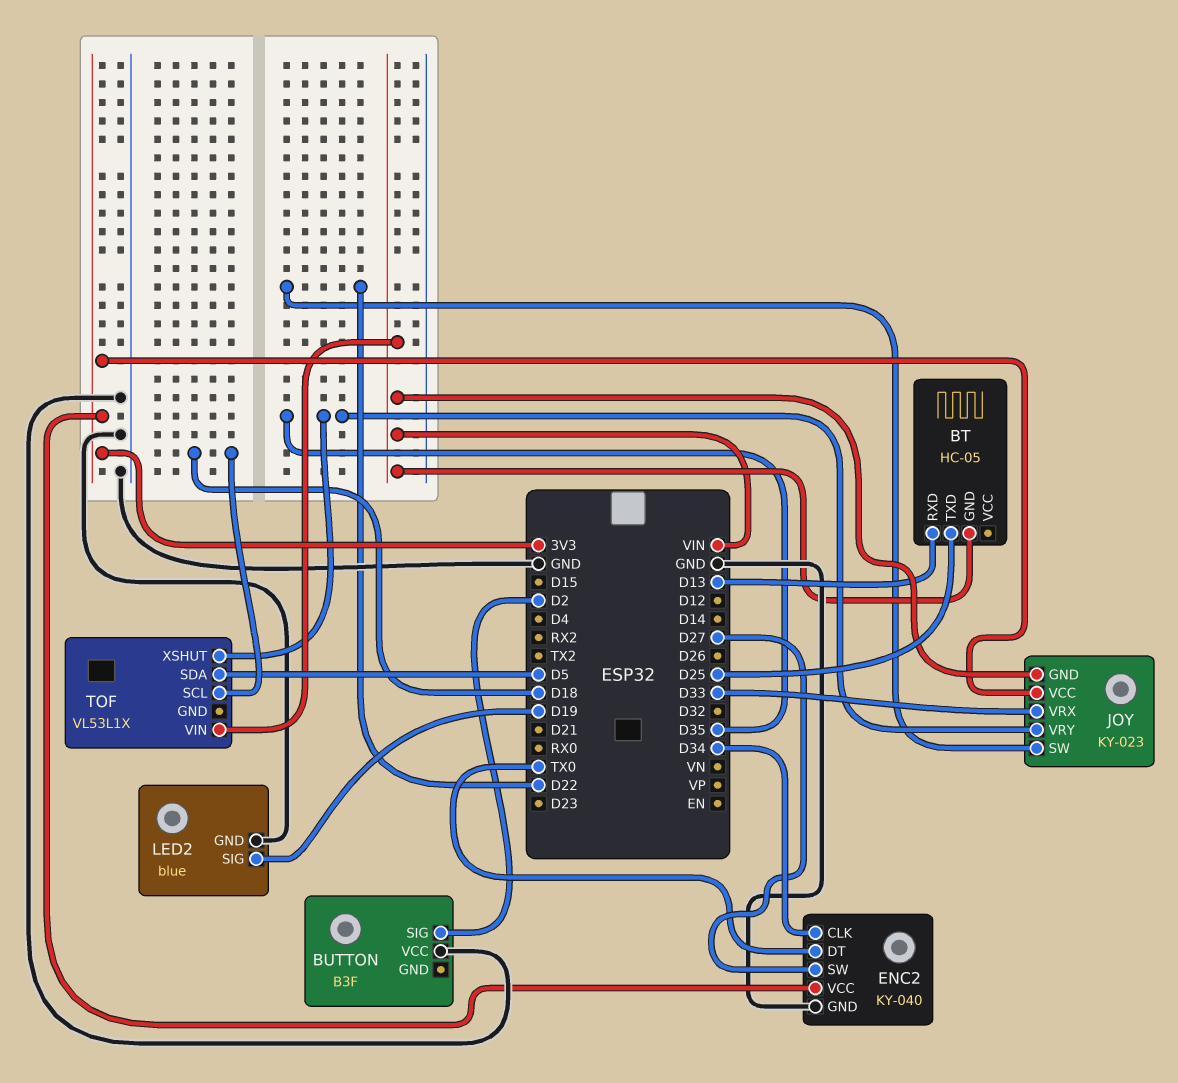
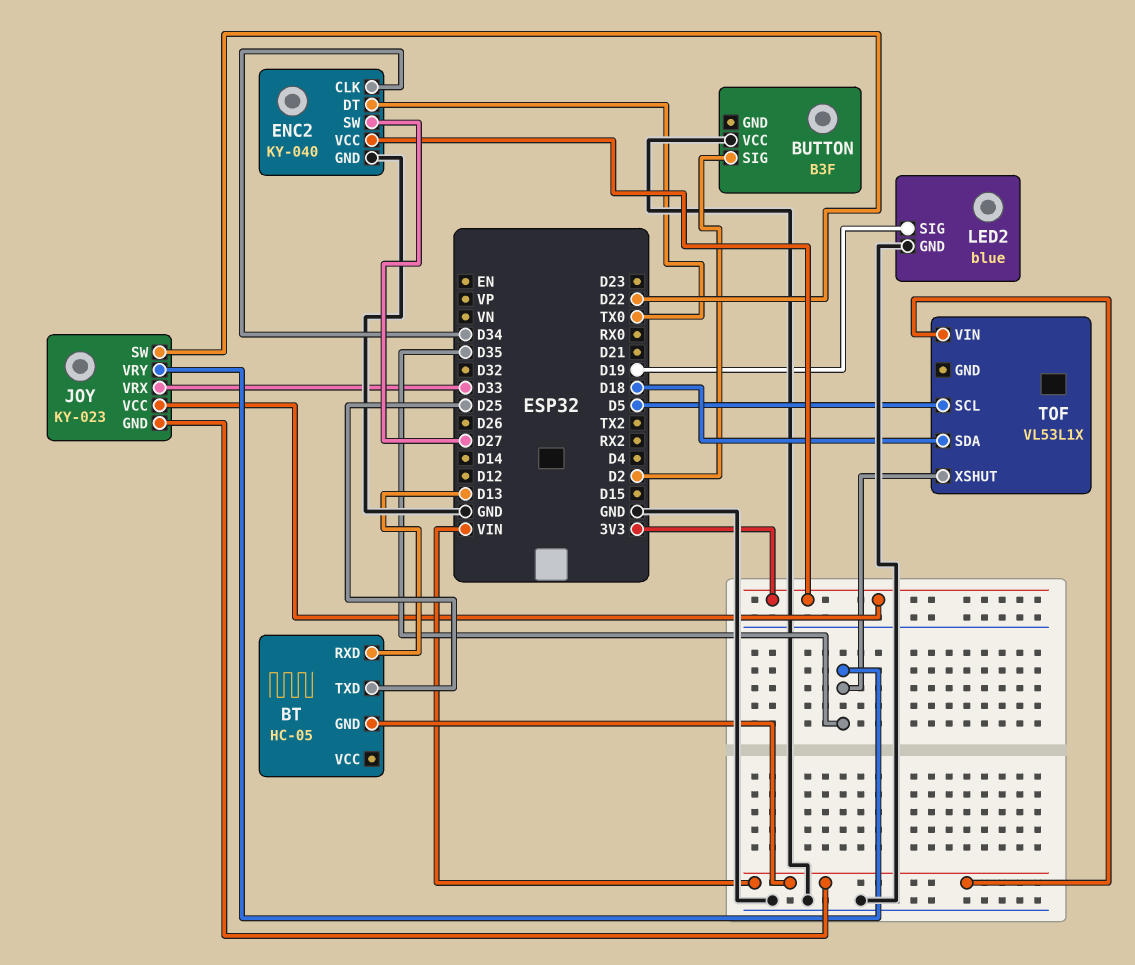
TOF pin SCL: D18 -> D5
TOF pin SDA: D5 -> D18

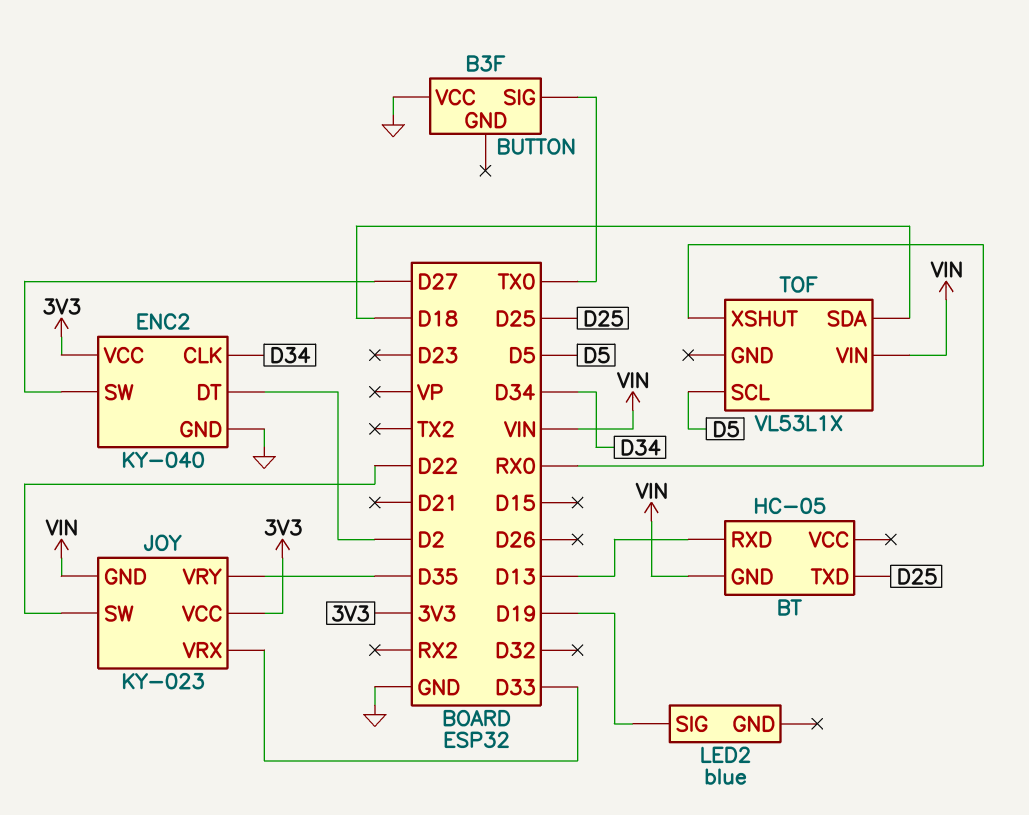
BUTTON pin SIG: D2 -> TX0
ENC2 pin DT: TX0 -> D2
LED2 pin GND: GND -> none
TOF pin XSHUT: D35 -> RX0

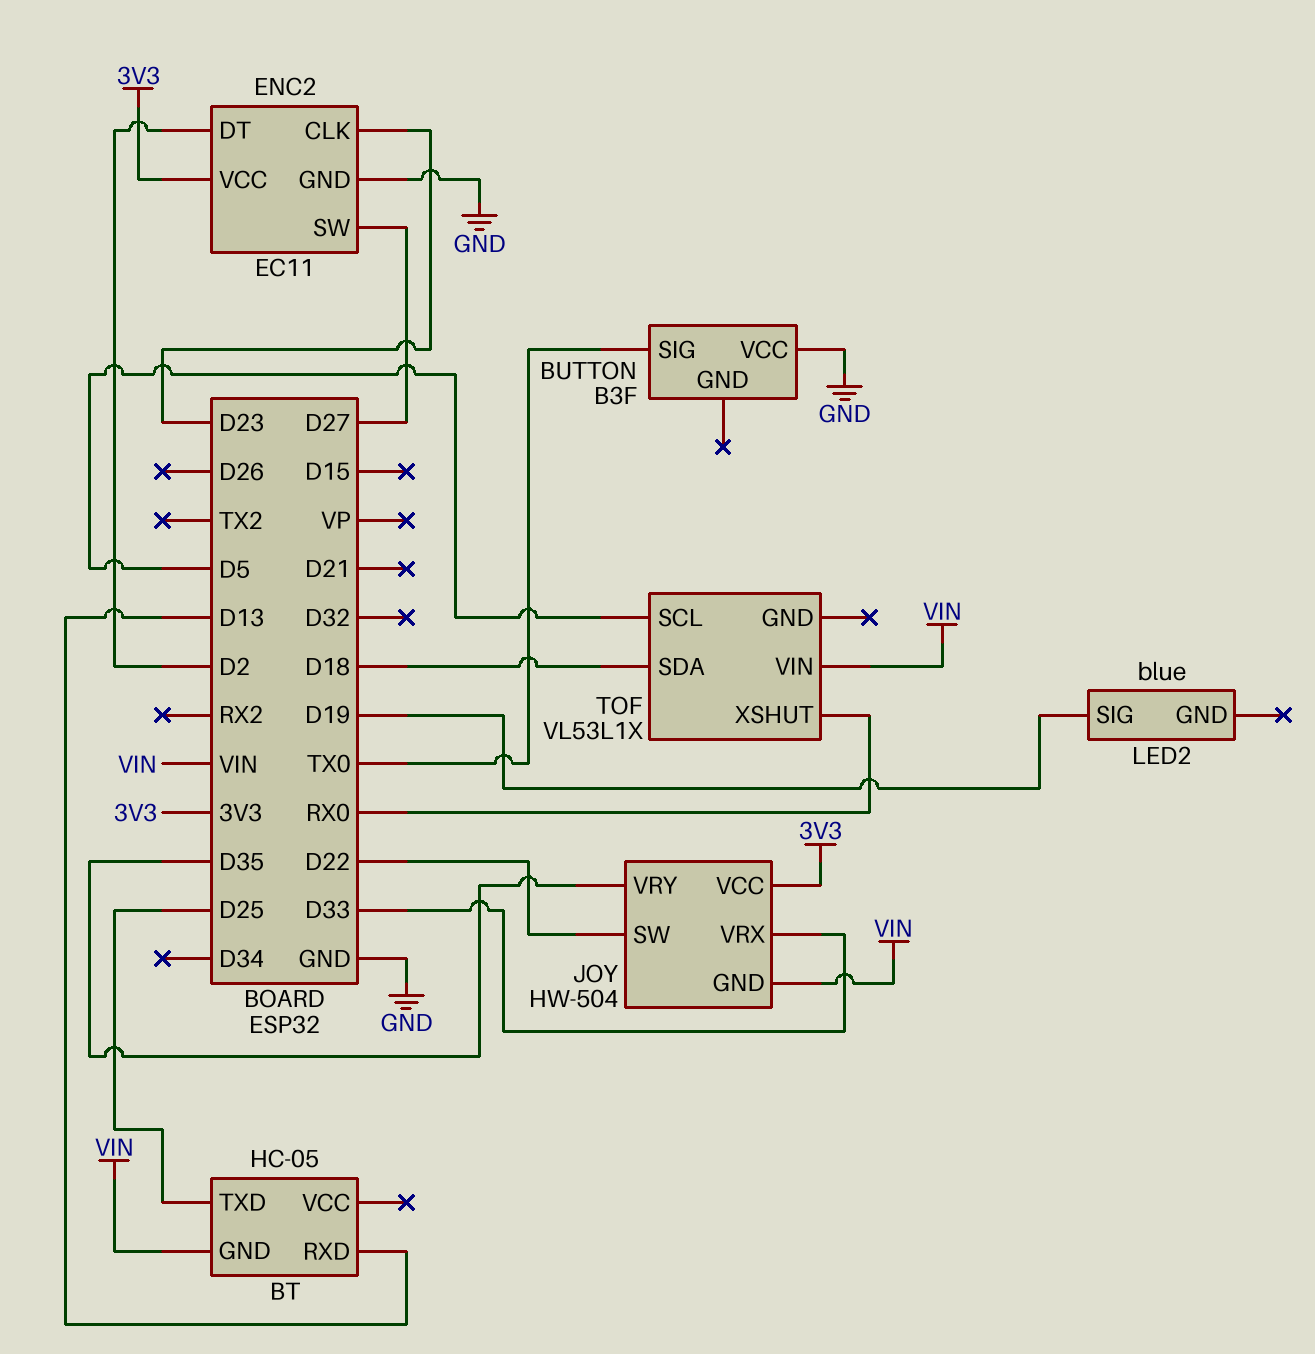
ENC2: KY-040 -> EC11
ENC2 pin CLK: D34 -> D23
JOY: KY-023 -> HW-504

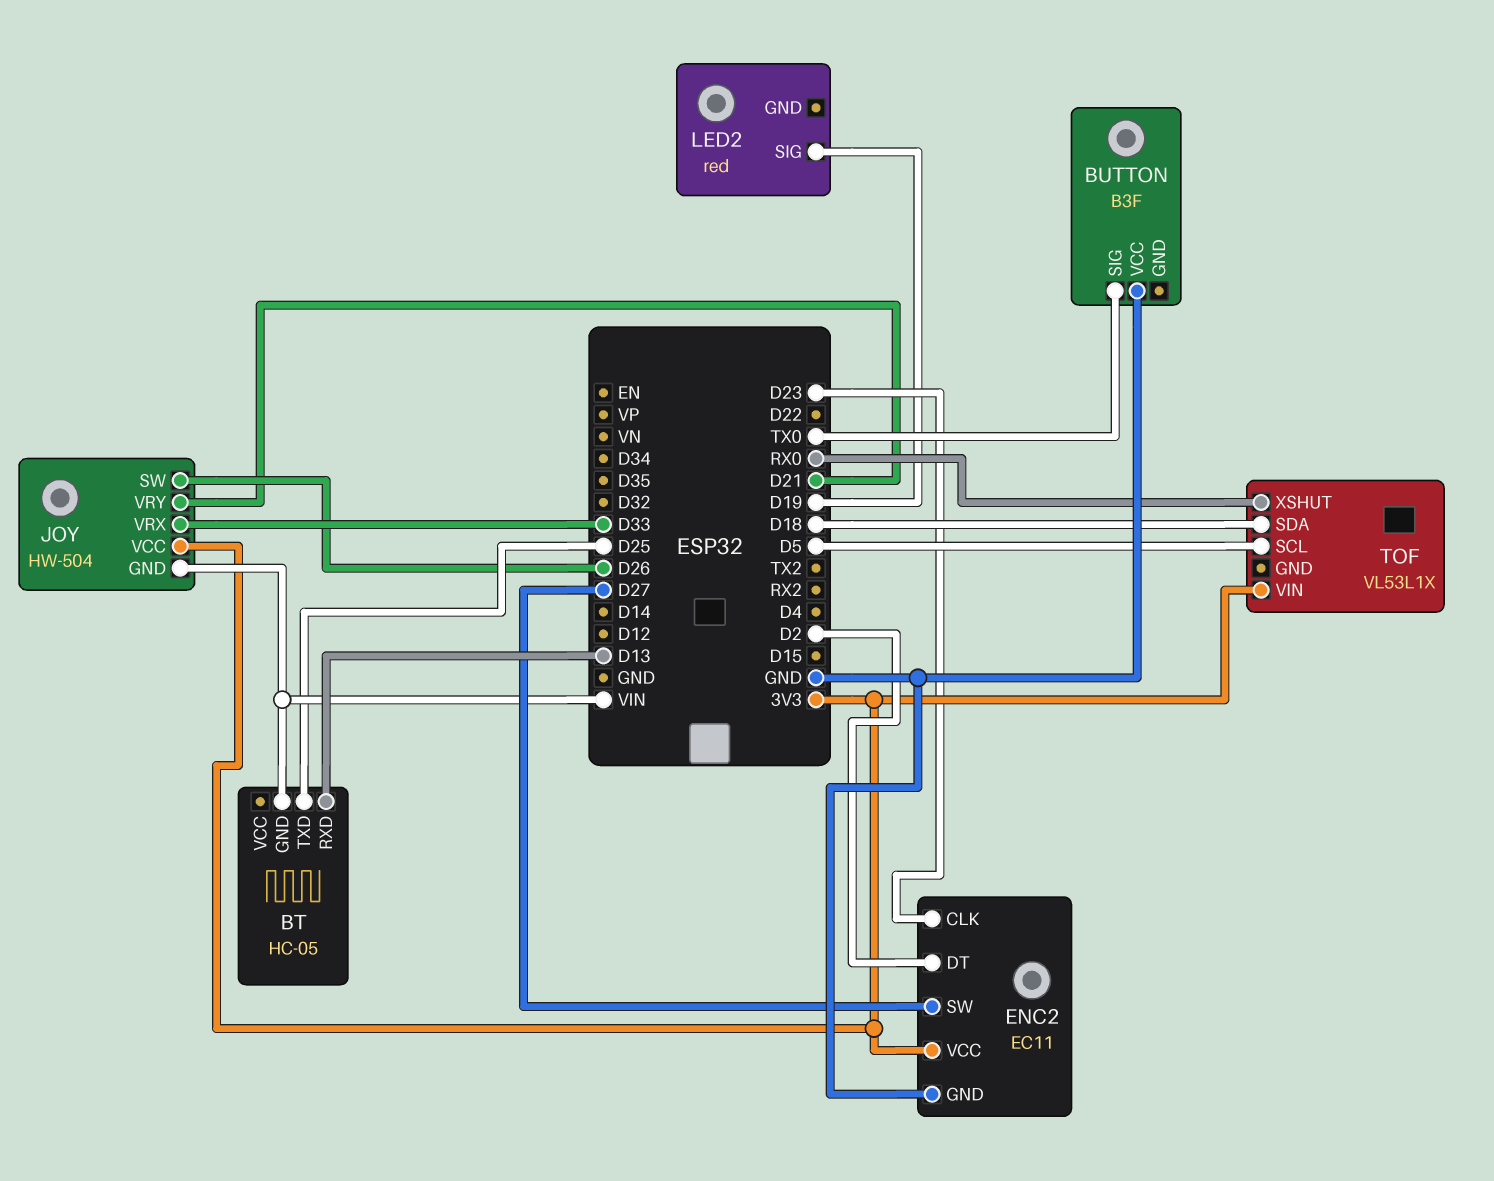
JOY pin SW: D22 -> D26
JOY pin VRY: D35 -> D21
LED2: blue -> red
TOF pin VIN: VIN -> 3V3

